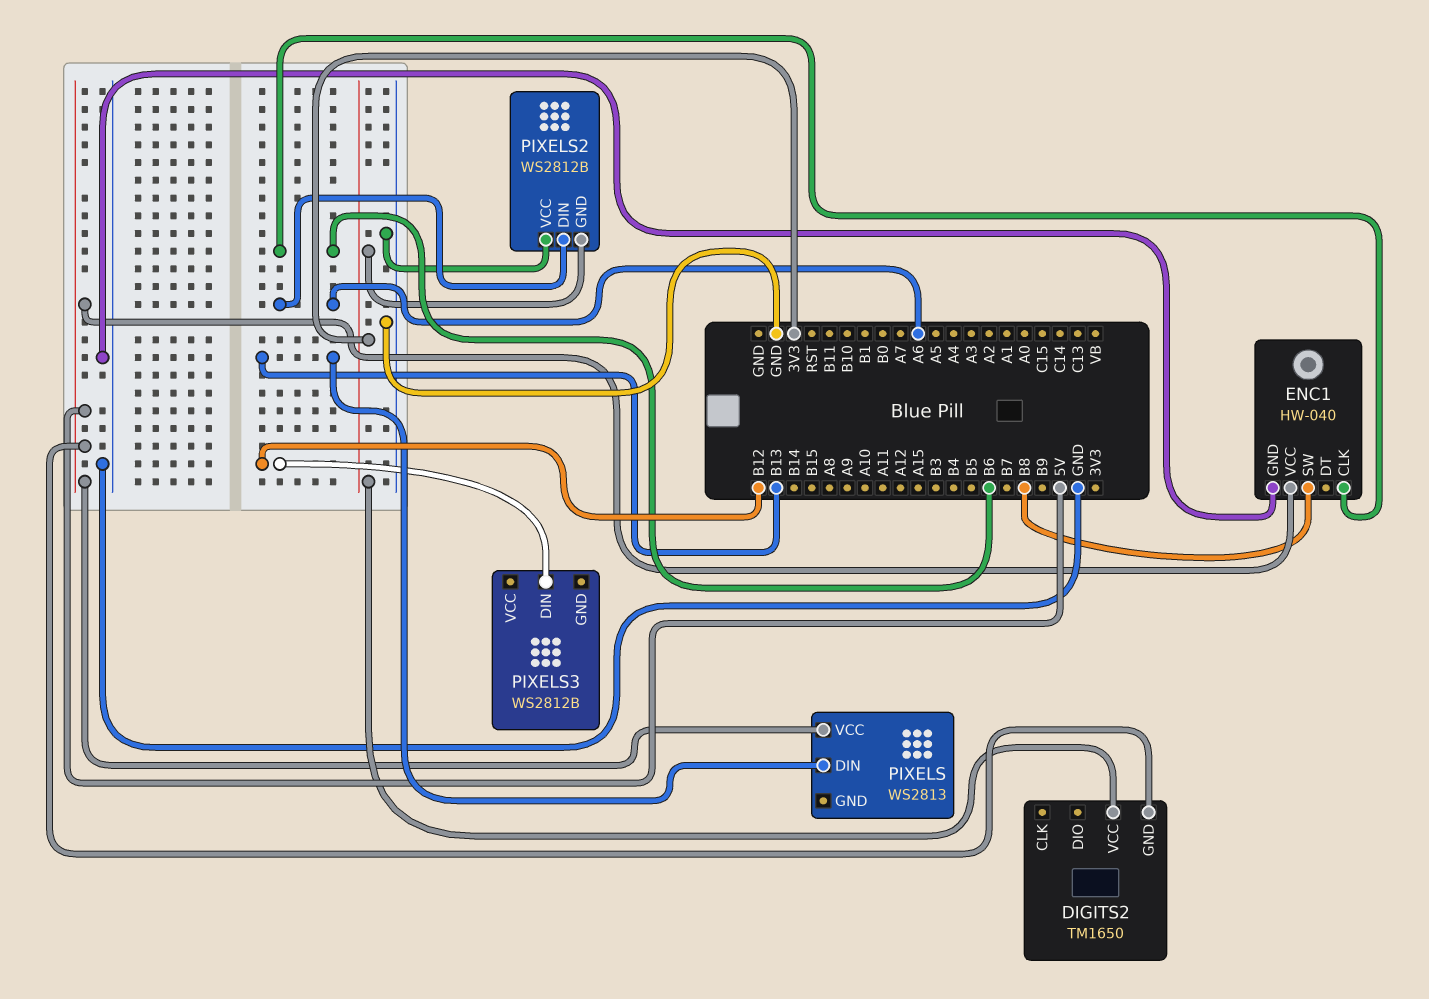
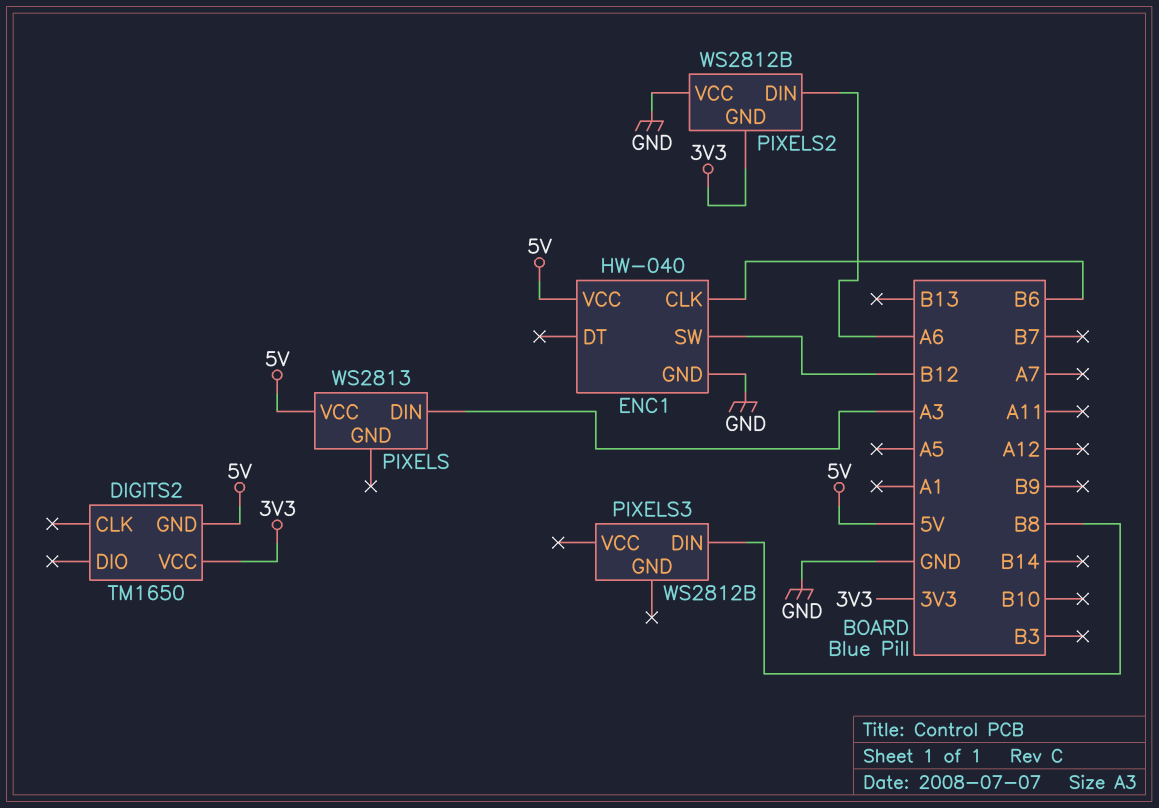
ENC1 pin SW: B8 -> B12
PIXELS pin DIN: B13 -> A3
PIXELS3 pin DIN: B12 -> B8

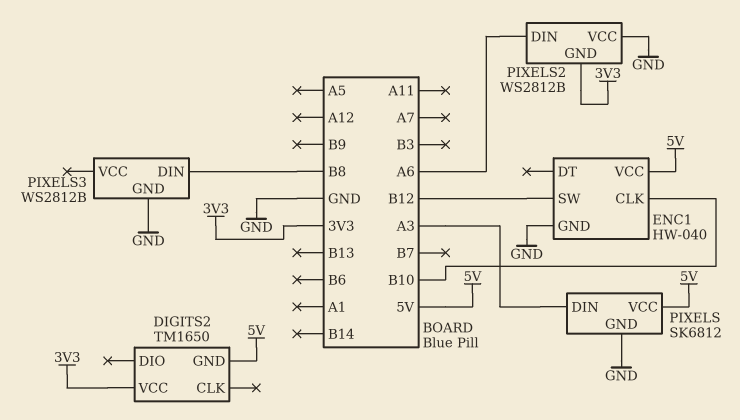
ENC1 pin CLK: B6 -> B10
PIXELS: WS2813 -> SK6812
PIXELS pin GND: none -> GND
PIXELS3 pin GND: none -> GND

